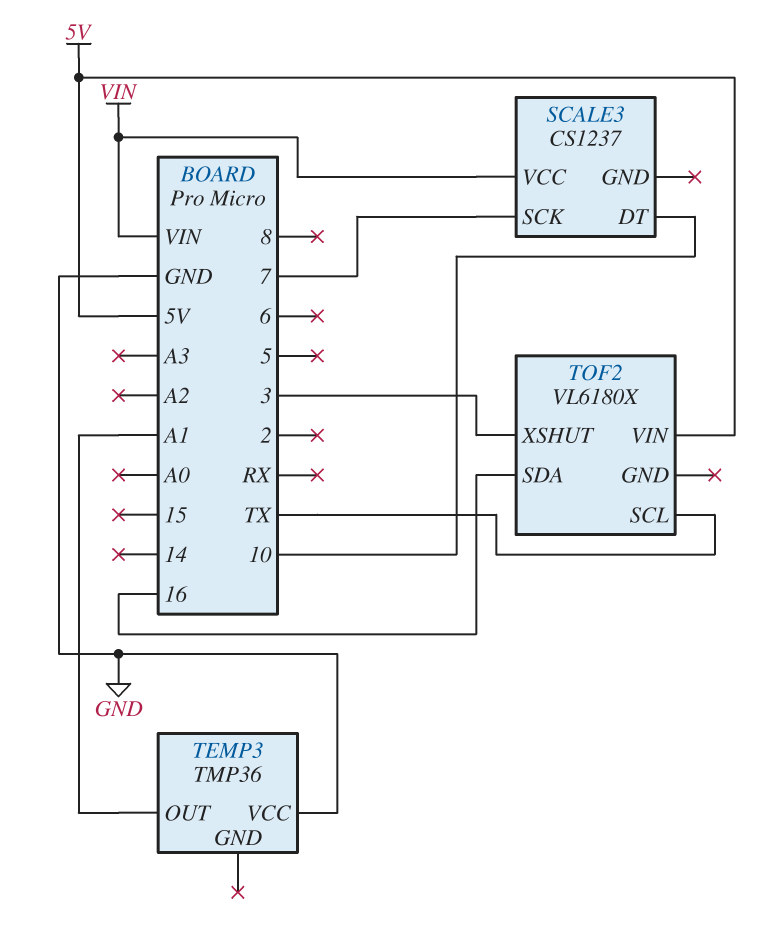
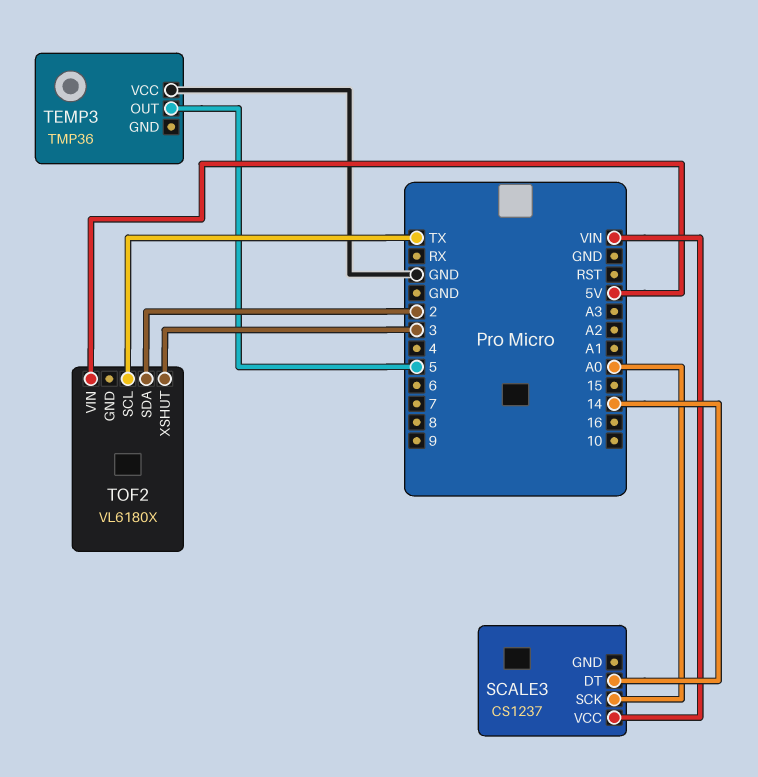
SCALE3 pin DT: 10 -> 14
SCALE3 pin SCK: 7 -> A0
TEMP3 pin OUT: A1 -> 5
TOF2 pin SDA: 16 -> 2

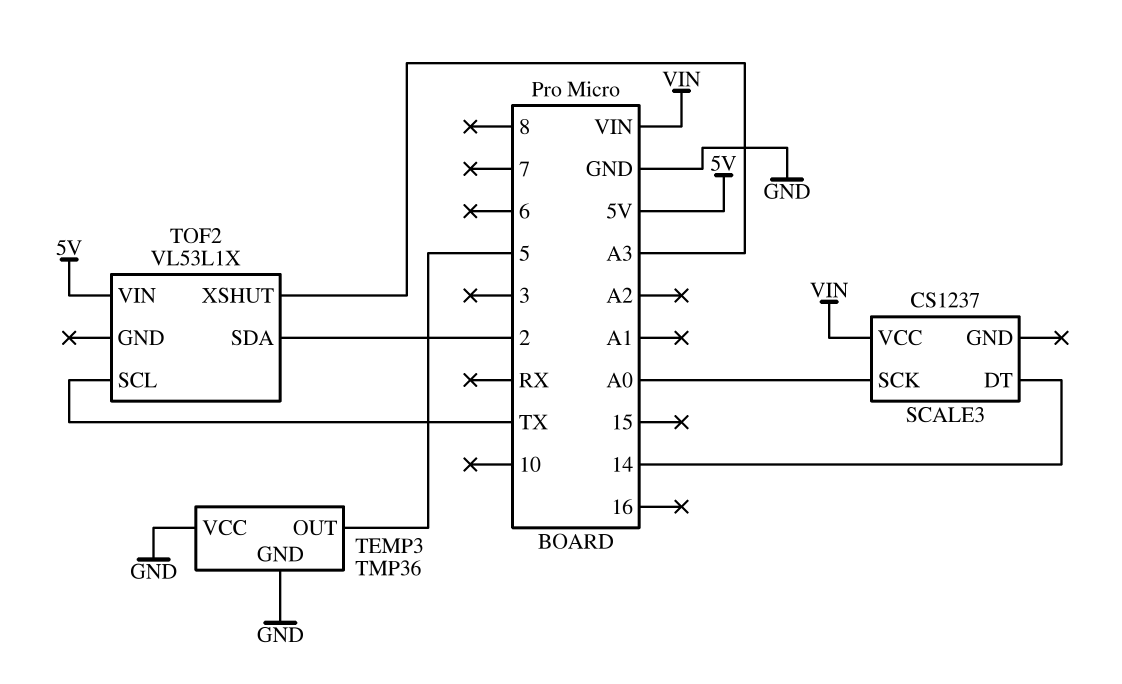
TEMP3 pin GND: none -> GND
TOF2: VL6180X -> VL53L1X
TOF2 pin XSHUT: 3 -> A3

